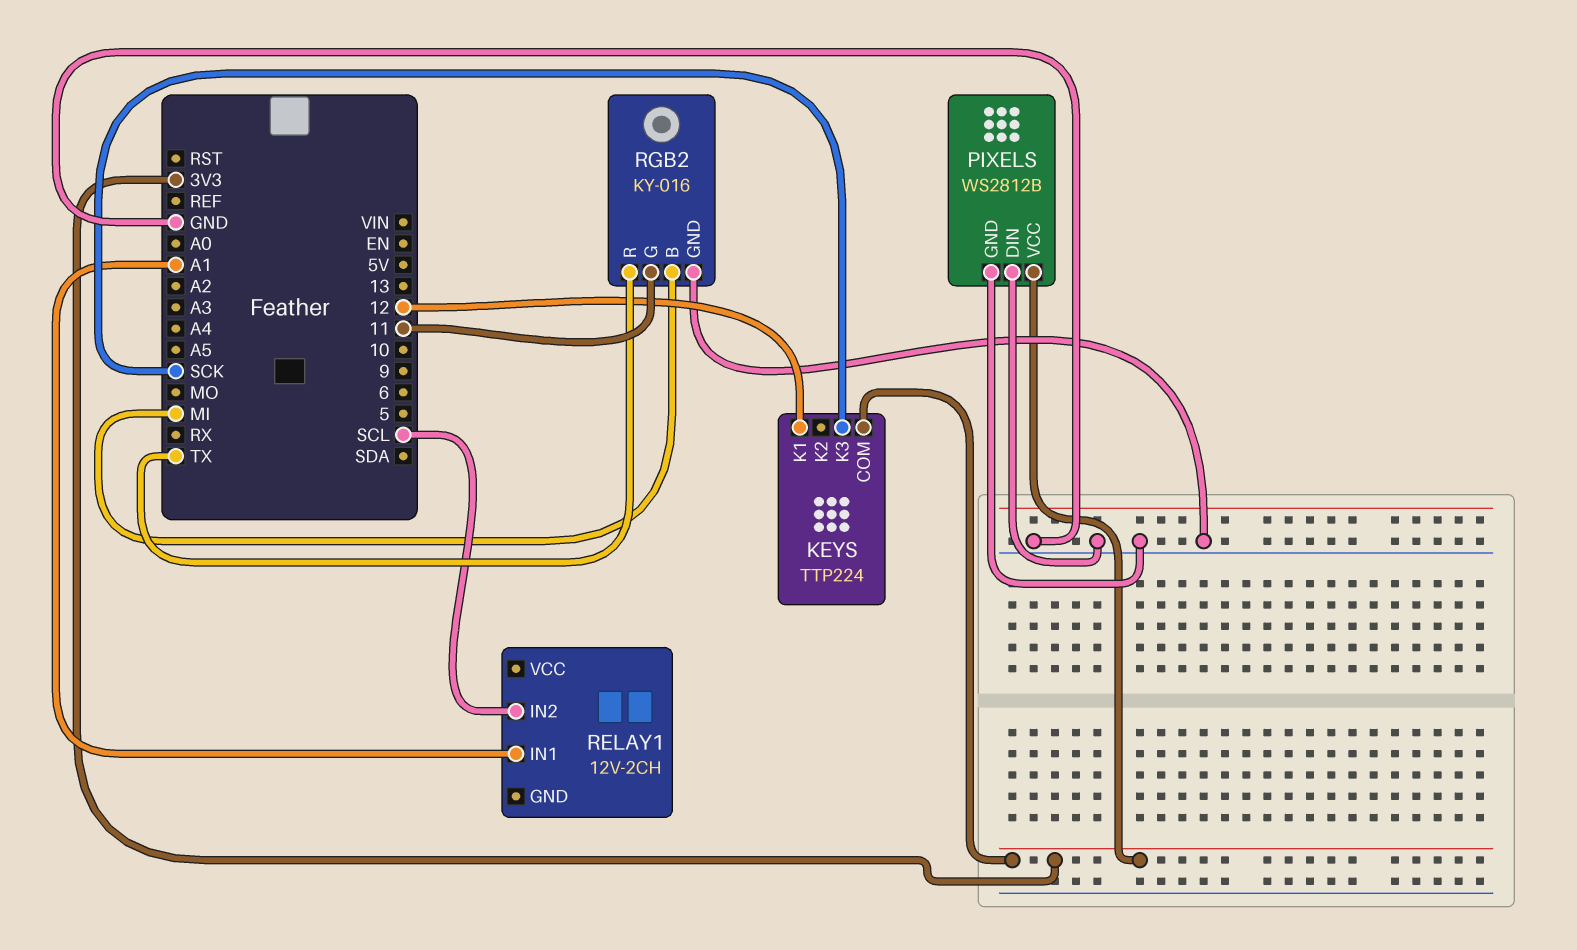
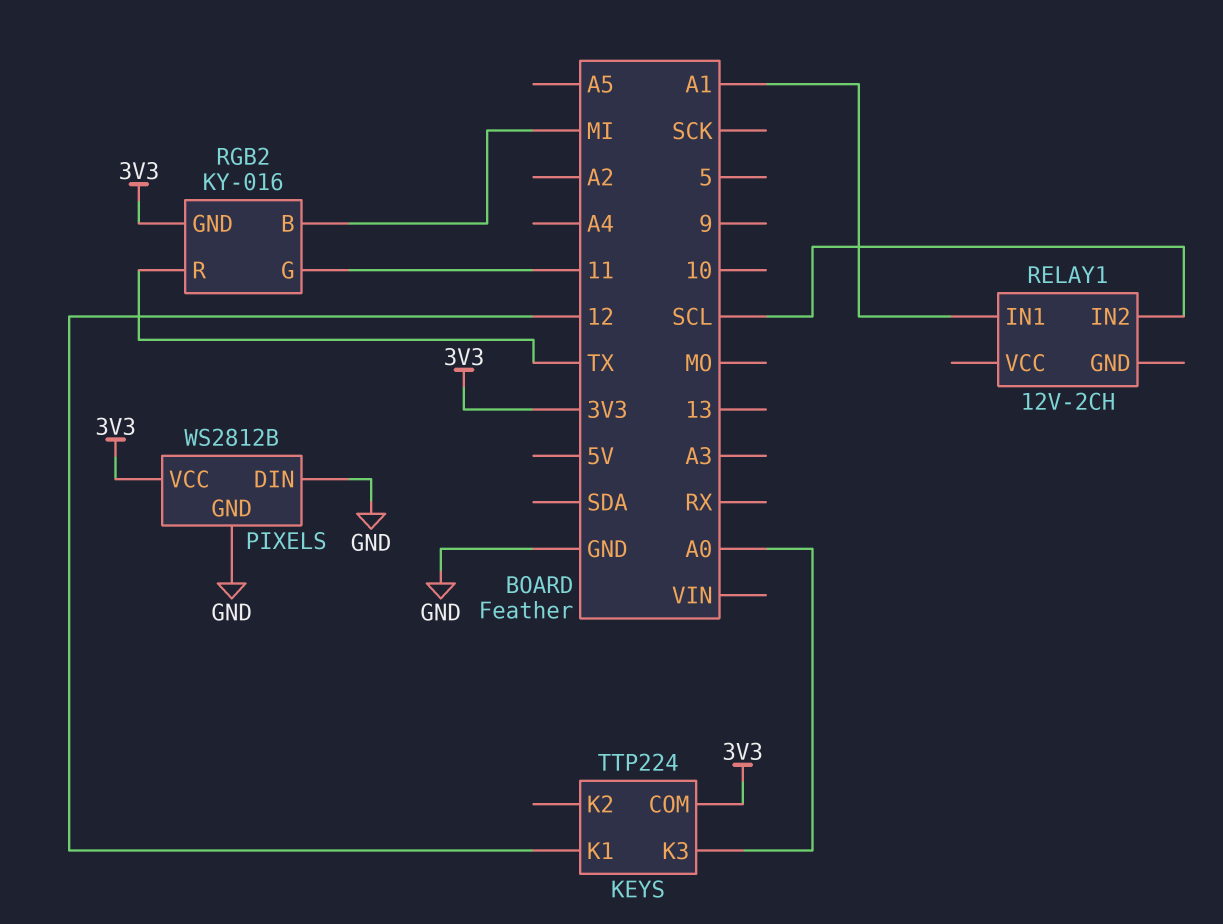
KEYS pin K3: SCK -> A0
RGB2 pin GND: GND -> 3V3

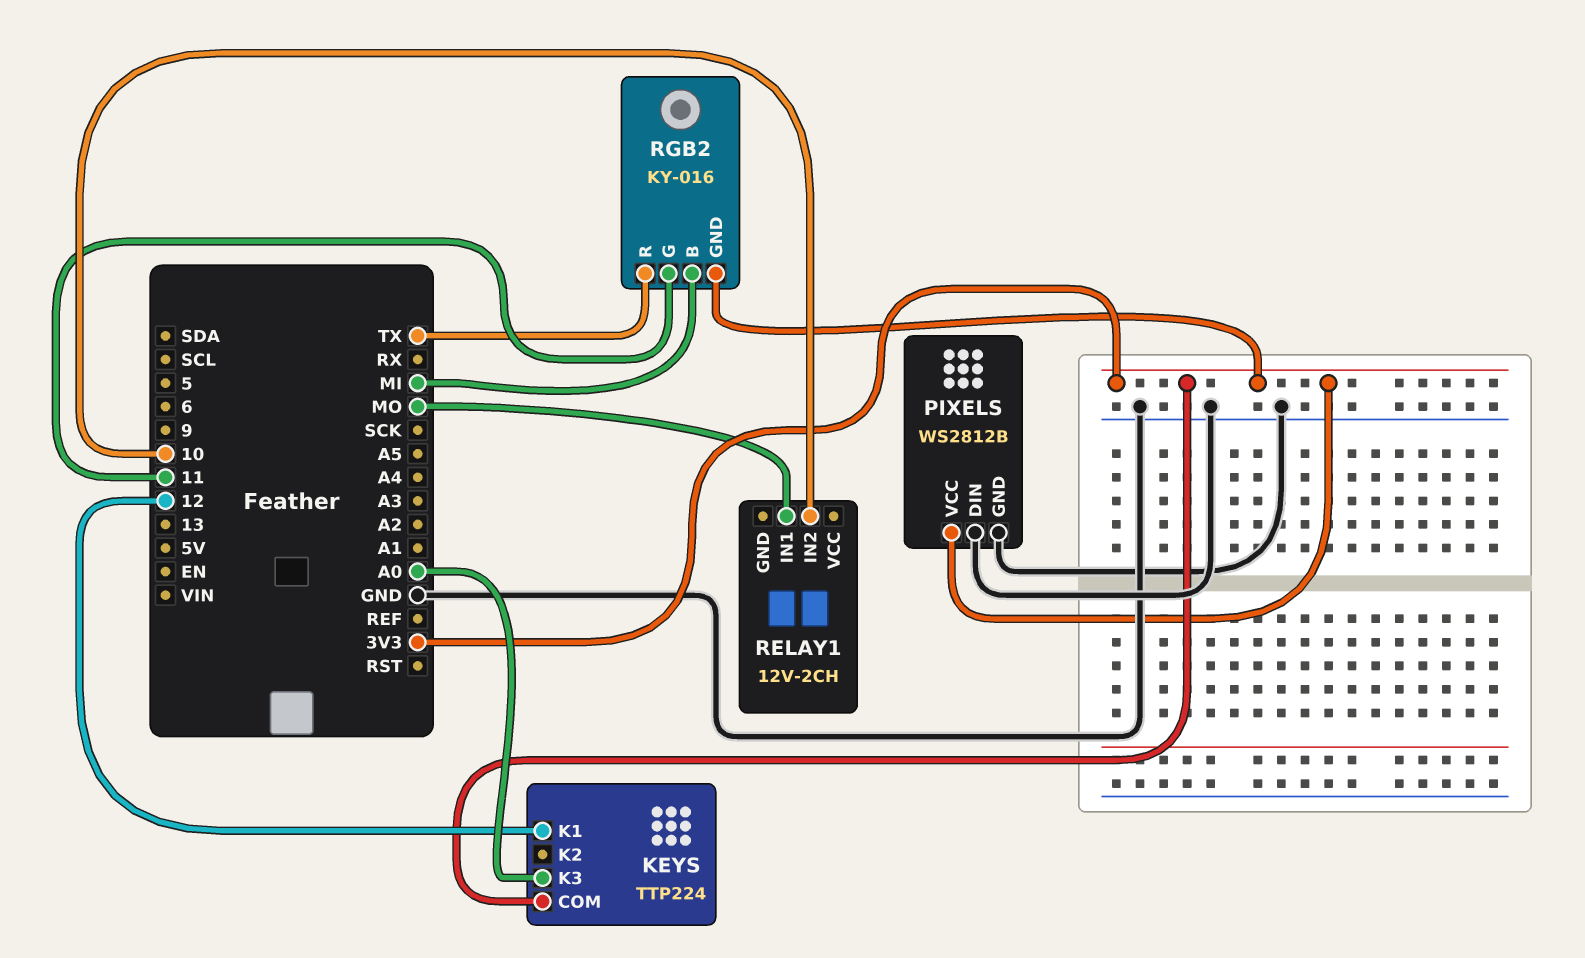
RELAY1 pin IN1: A1 -> MO
RELAY1 pin IN2: SCL -> 10

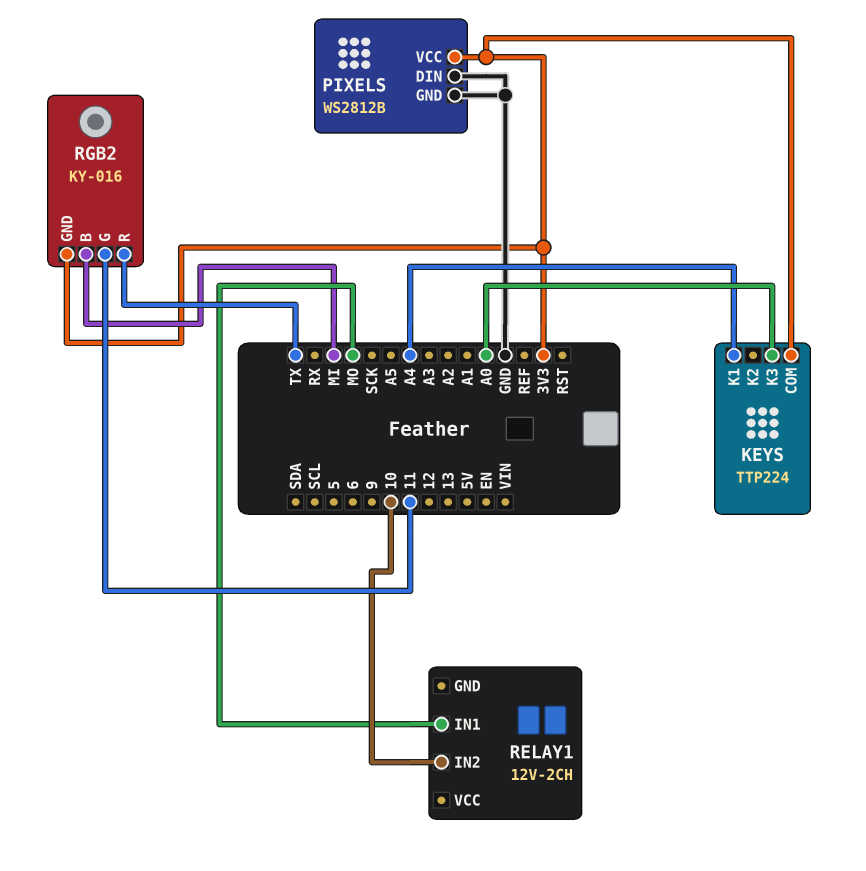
KEYS pin K1: 12 -> A4

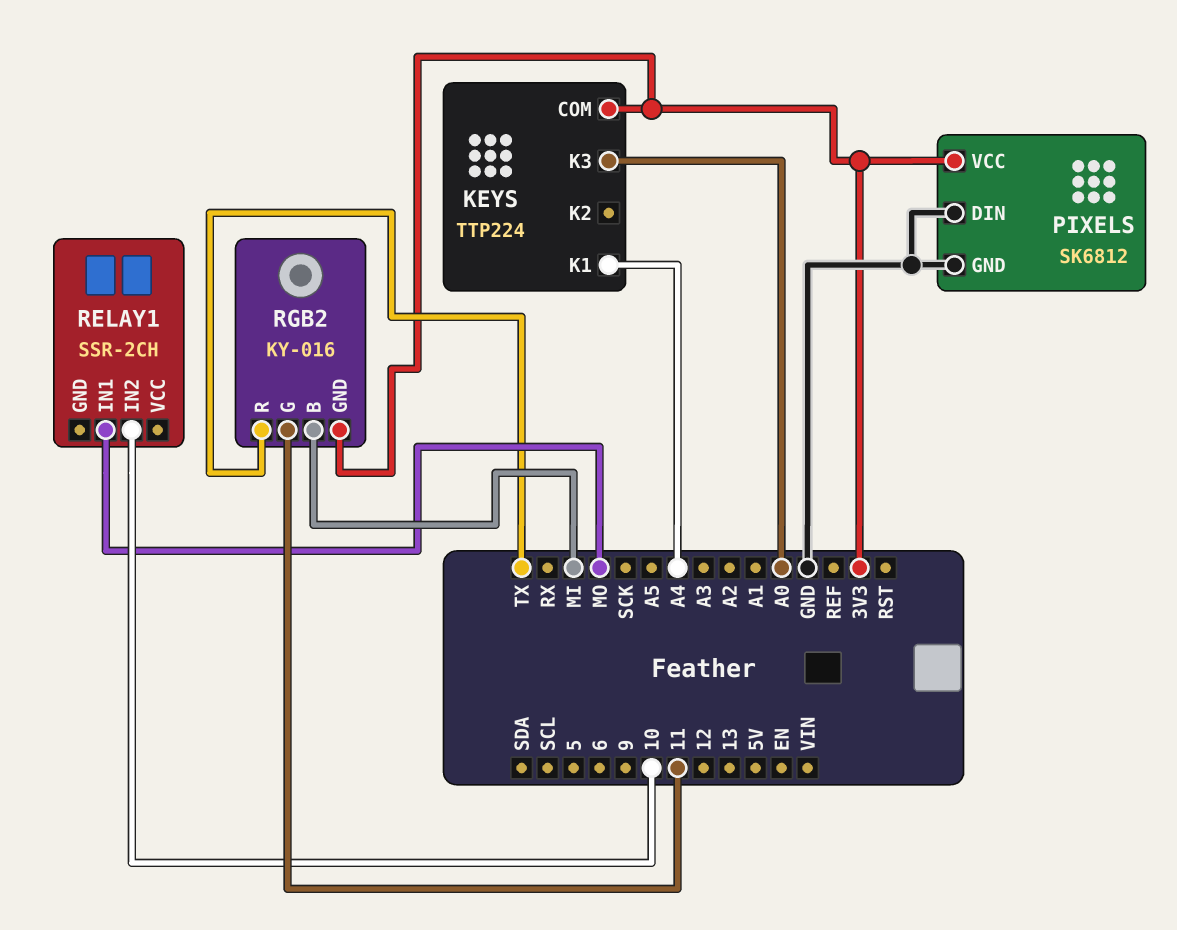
PIXELS: WS2812B -> SK6812
RELAY1: 12V-2CH -> SSR-2CH

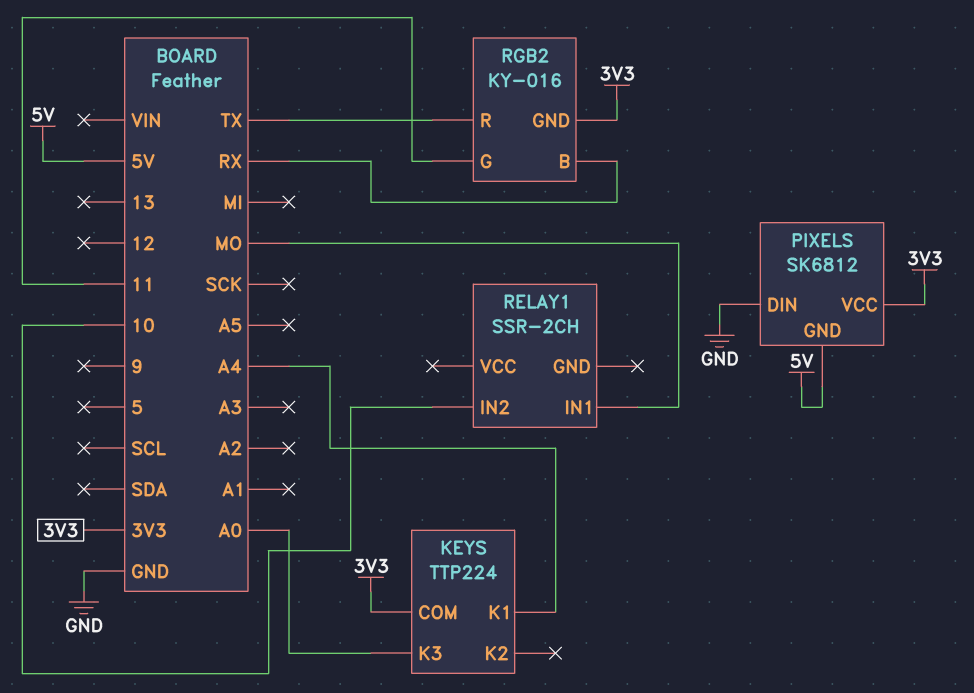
PIXELS pin GND: GND -> 5V
RGB2 pin B: MI -> RX

